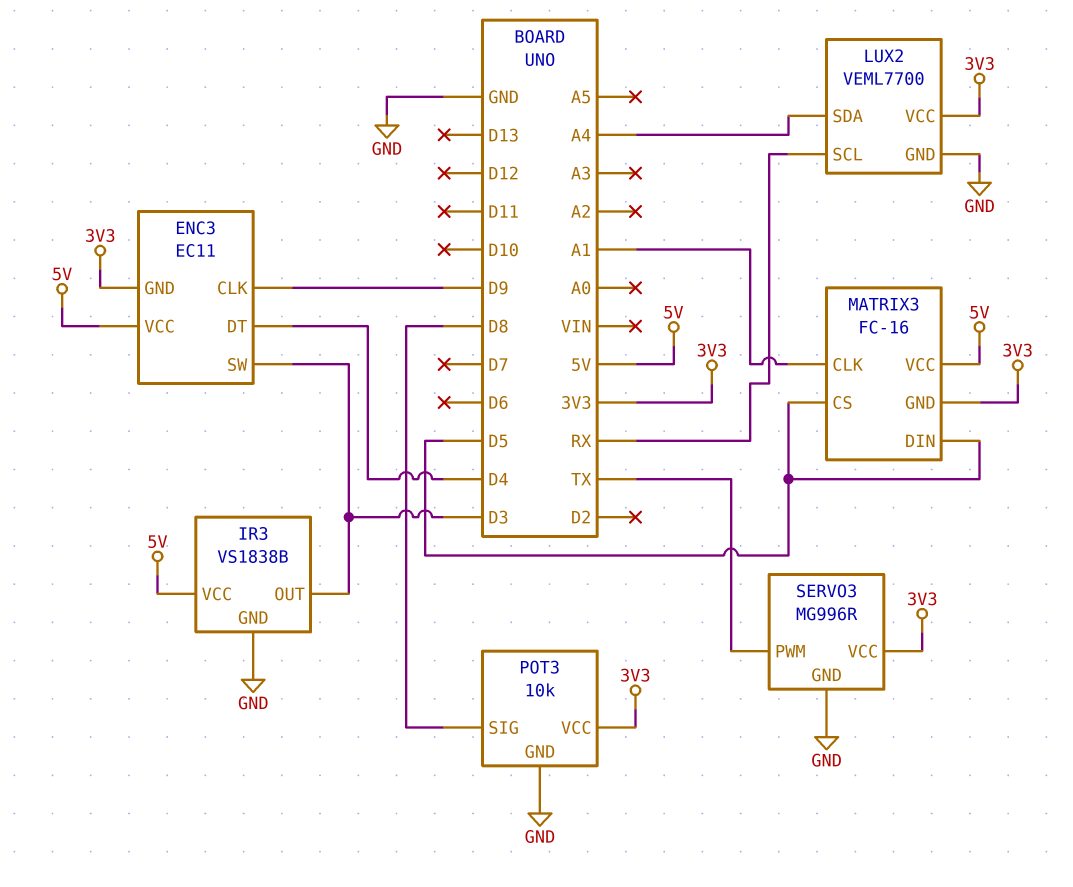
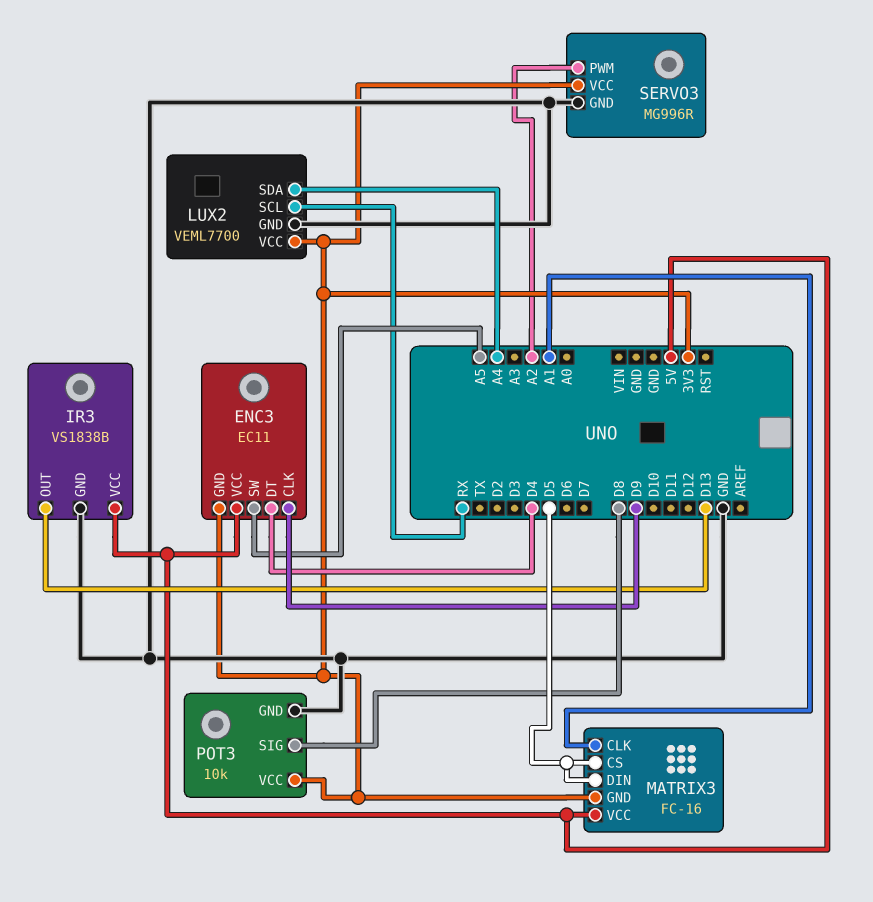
ENC3 pin SW: D3 -> A5
IR3 pin OUT: D3 -> D13
SERVO3 pin PWM: TX -> A2

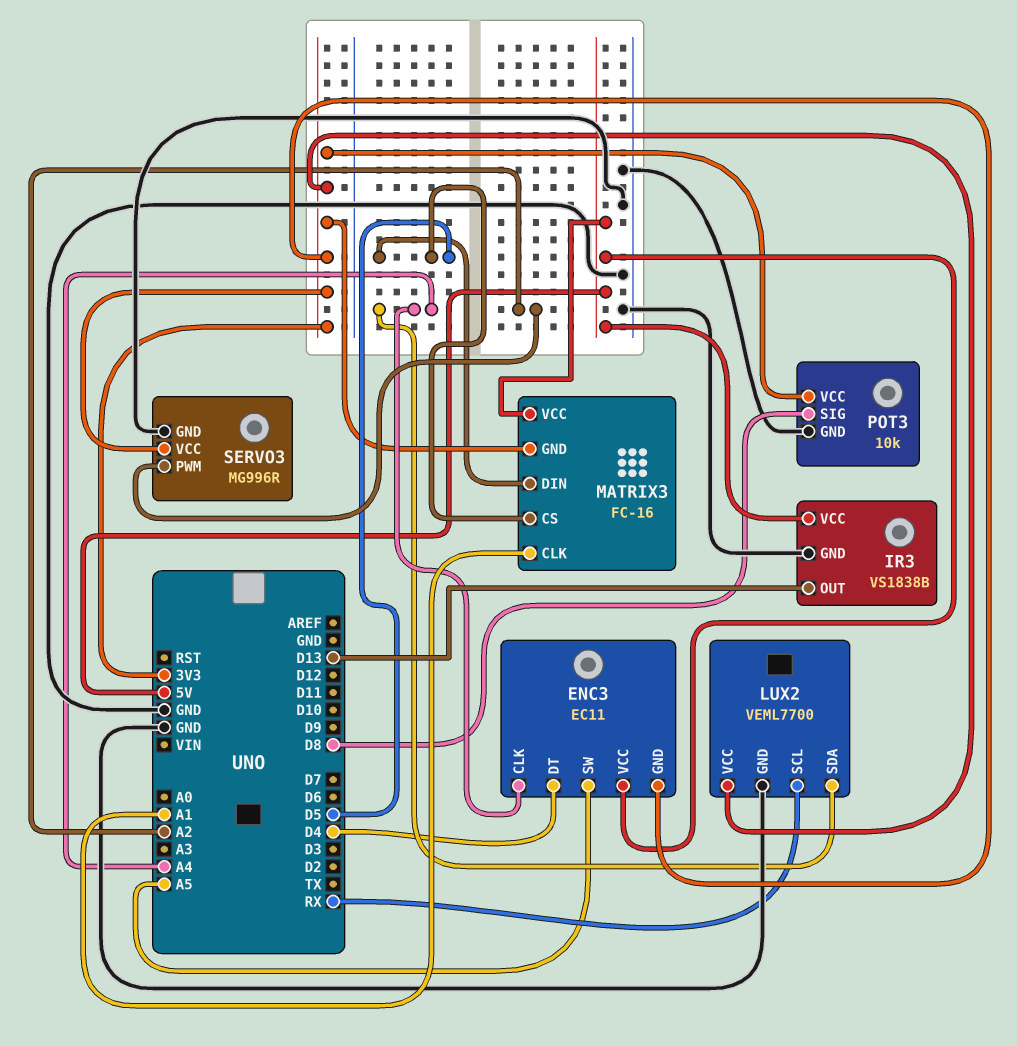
ENC3 pin CLK: D9 -> A4

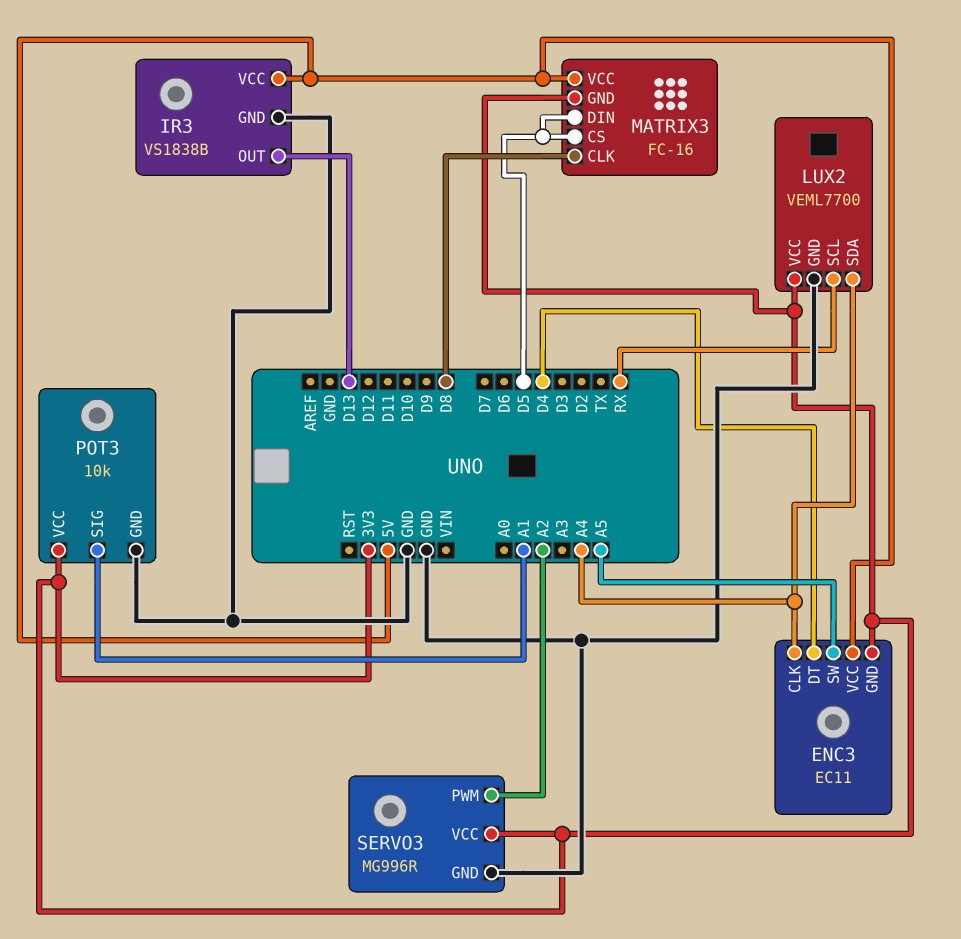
MATRIX3 pin CLK: A1 -> D8
POT3 pin SIG: D8 -> A1

